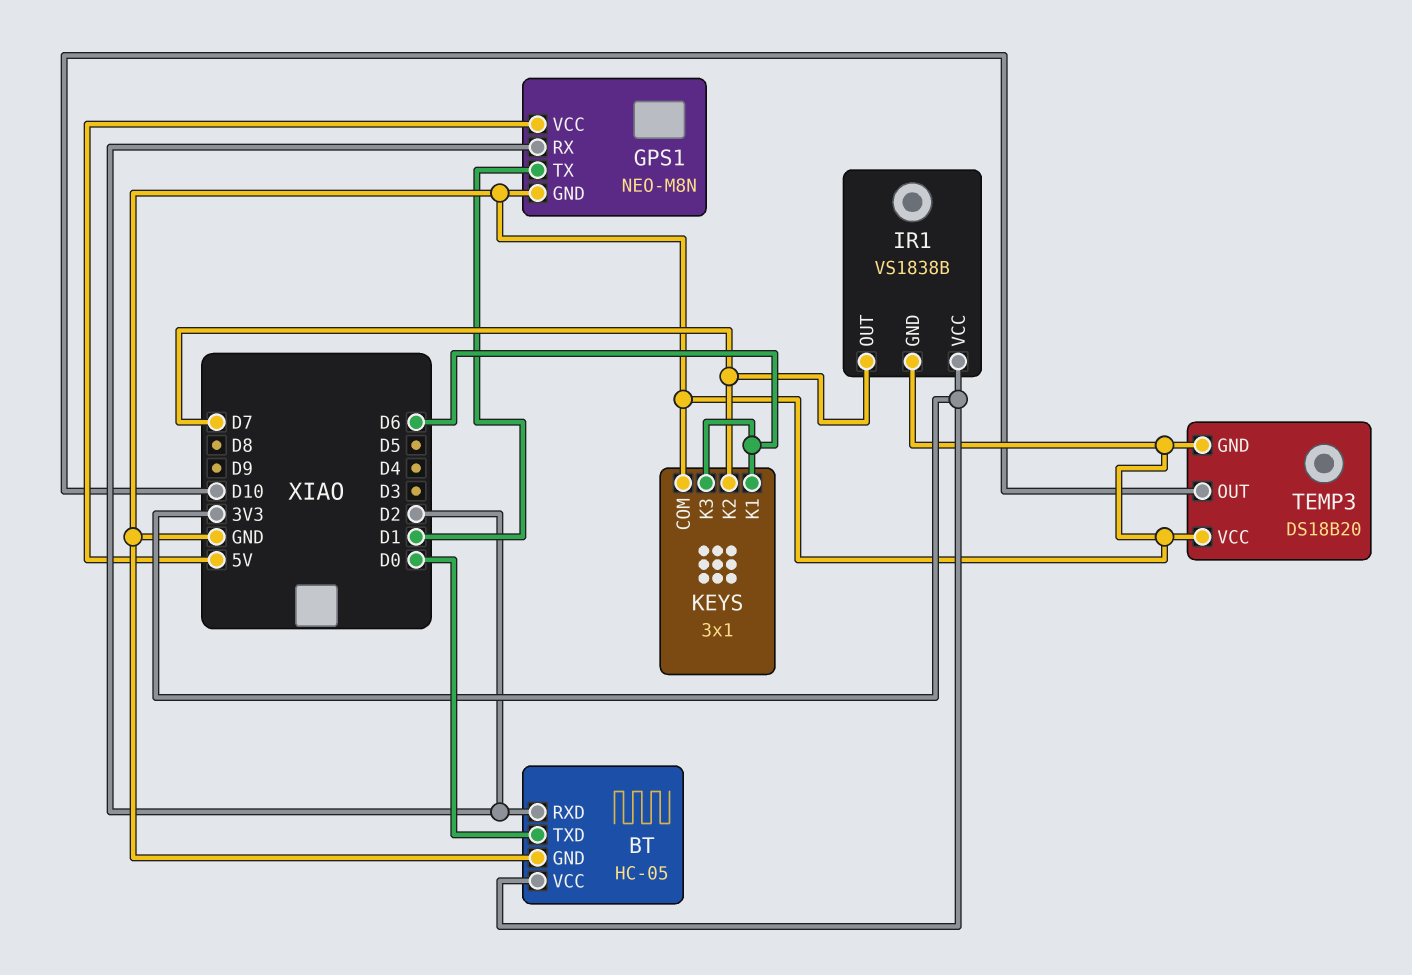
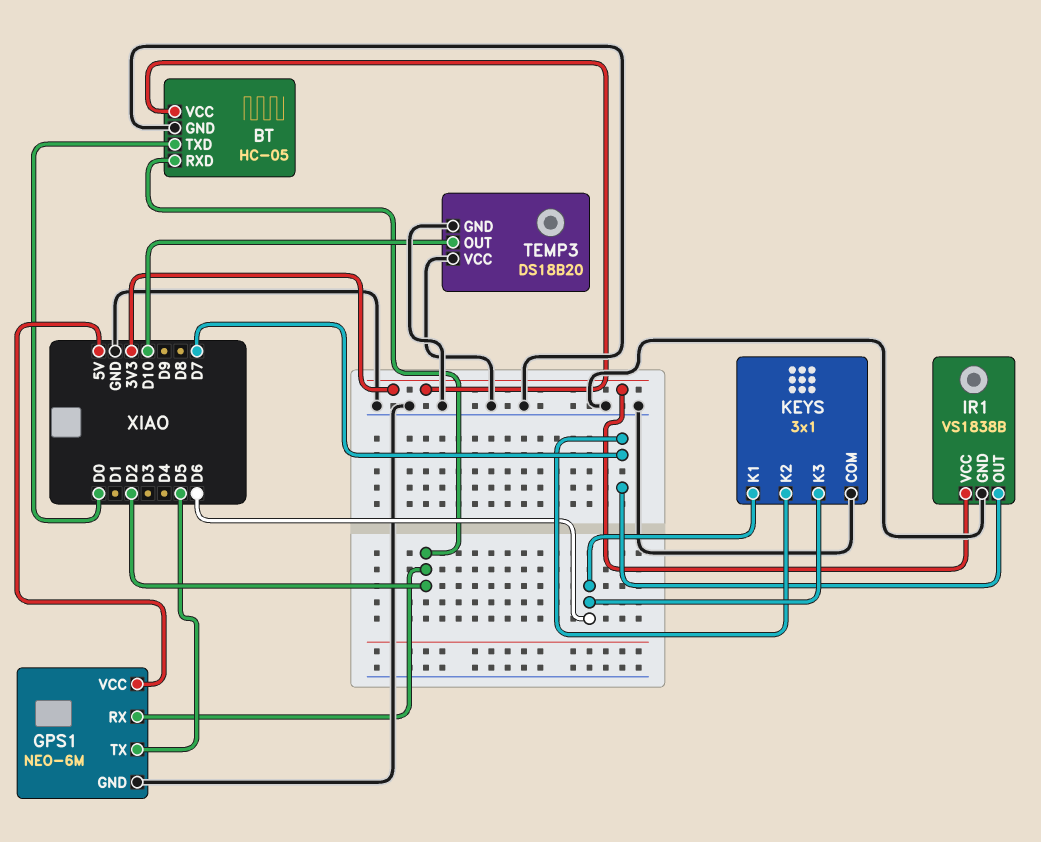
GPS1: NEO-M8N -> NEO-6M
GPS1 pin TX: D1 -> D5

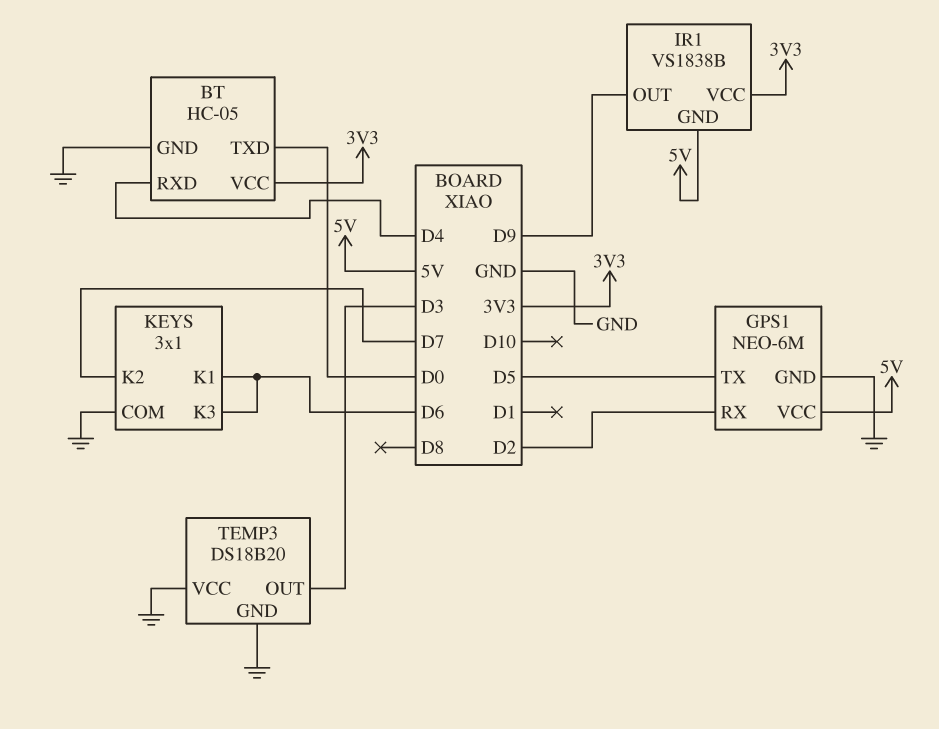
BT pin RXD: D2 -> D4
IR1 pin GND: GND -> 5V
IR1 pin OUT: D7 -> D9
TEMP3 pin OUT: D10 -> D3

